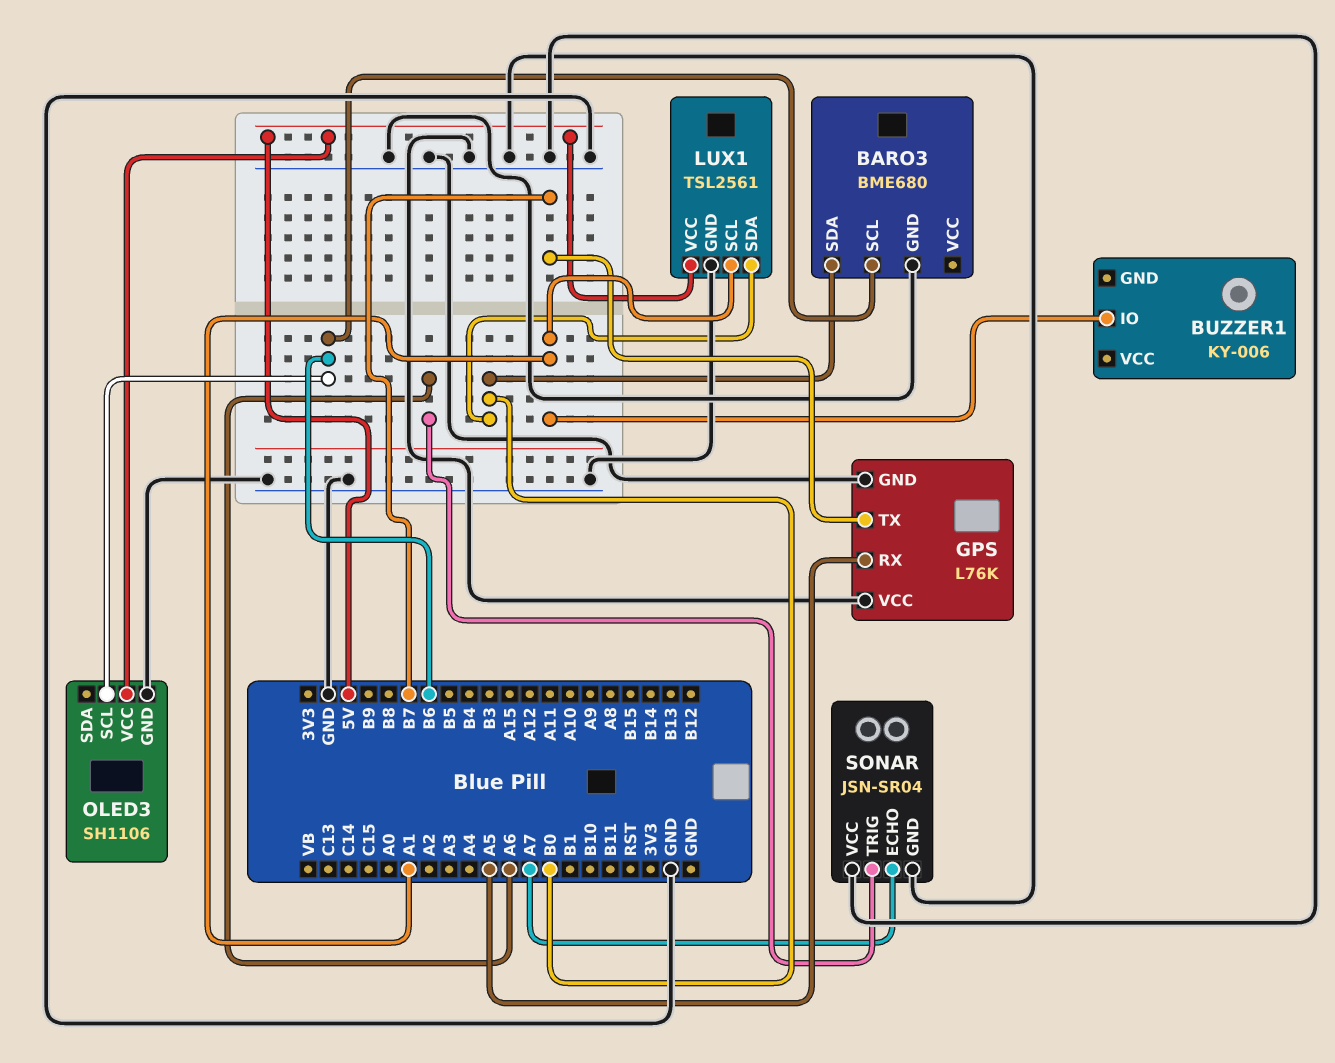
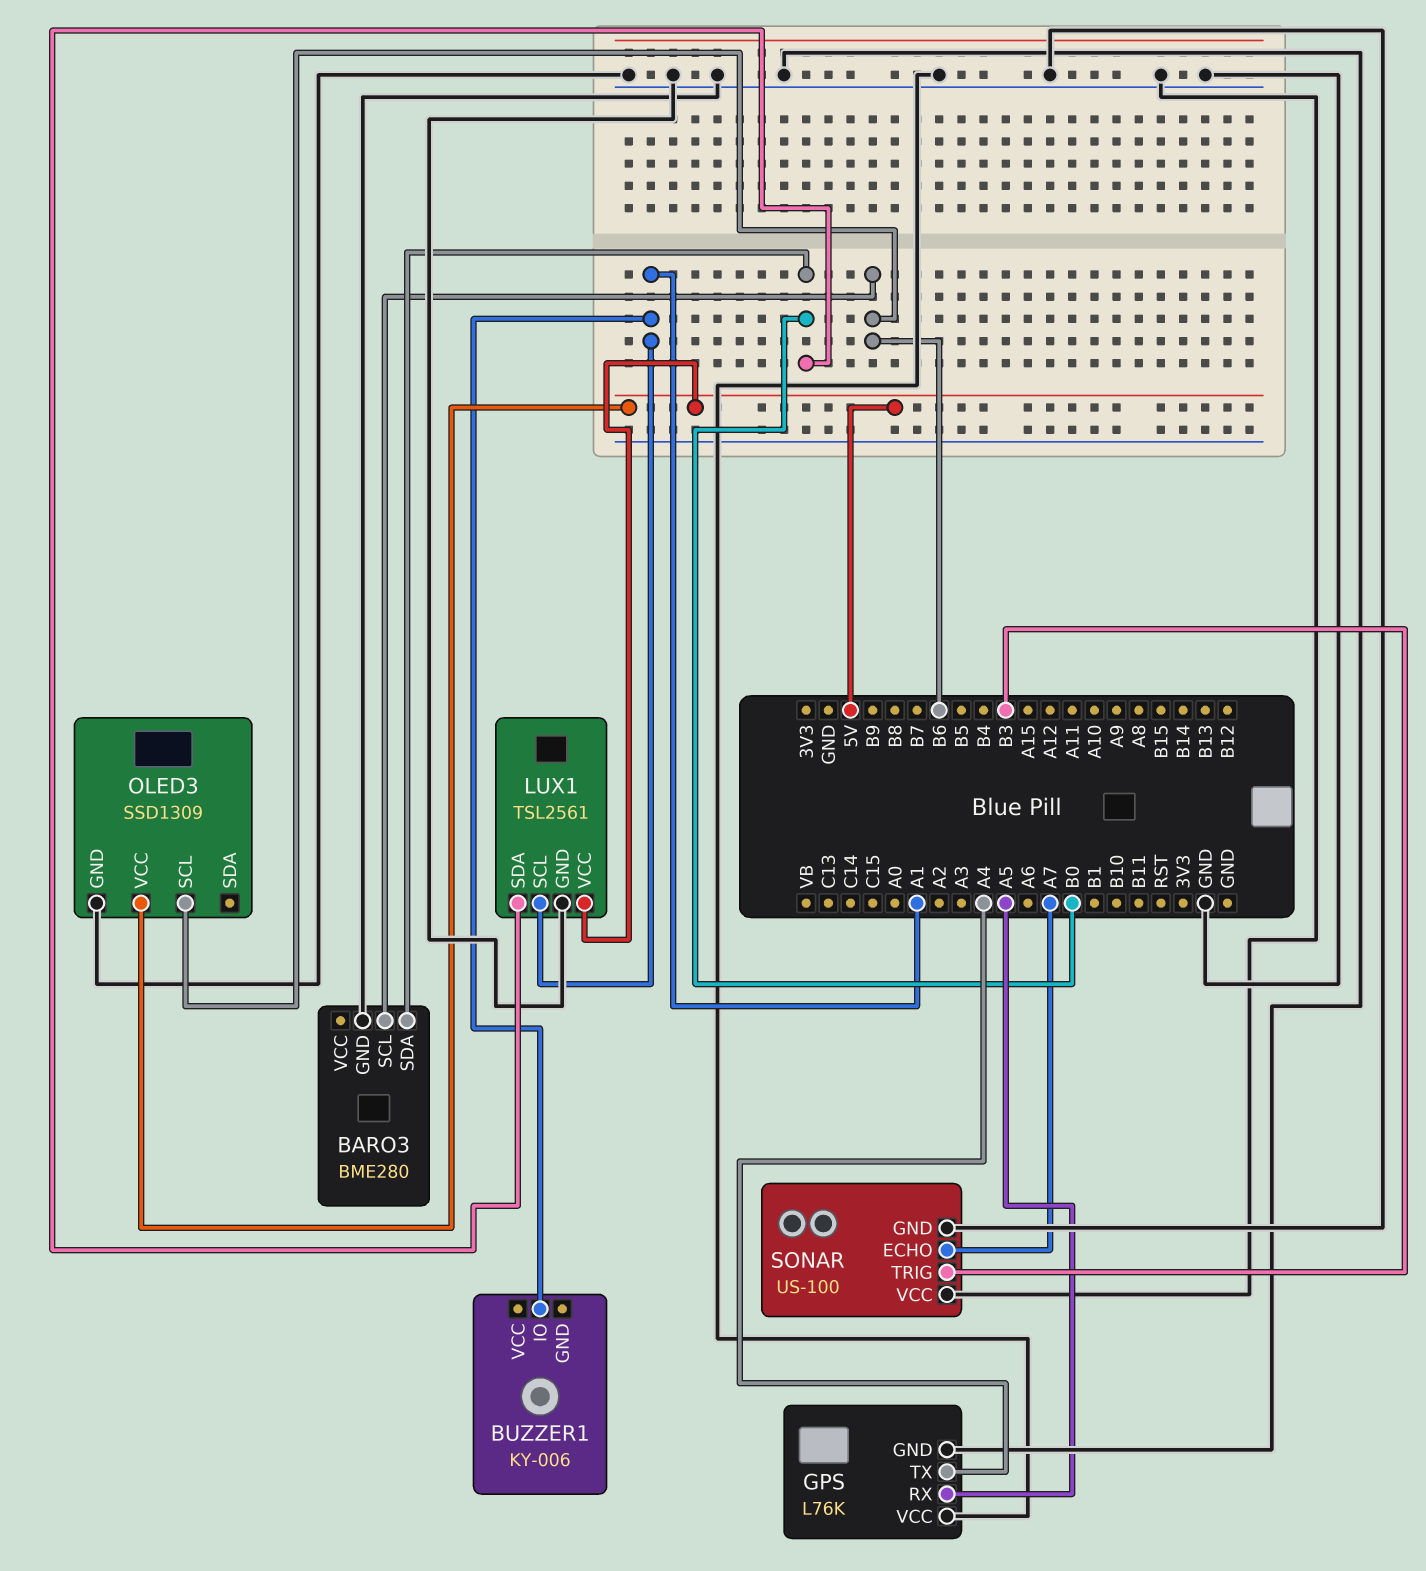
BARO3: BME680 -> BME280
GPS pin TX: B7 -> A4
OLED3: SH1106 -> SSD1309
SONAR: JSN-SR04 -> US-100
SONAR pin TRIG: A6 -> B3

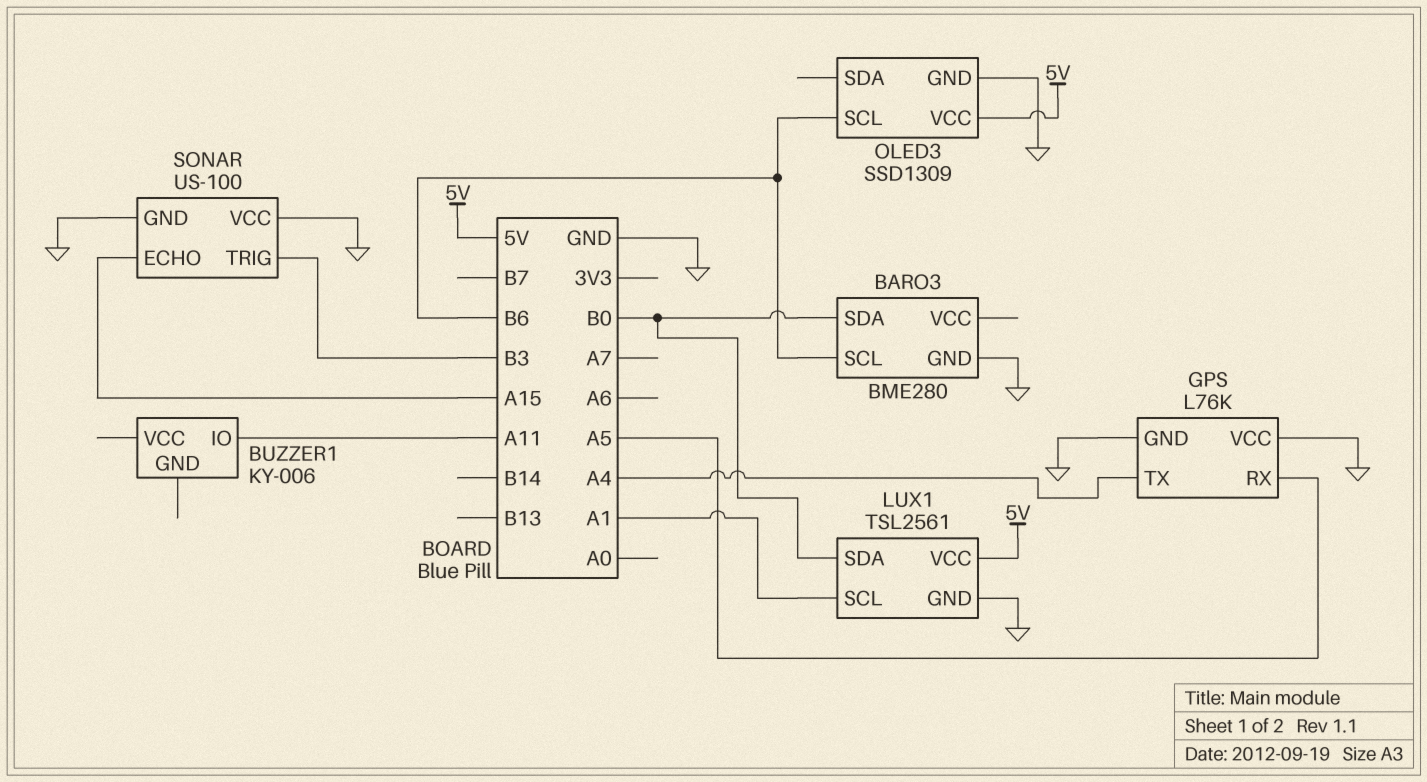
BUZZER1 pin IO: A1 -> A11
SONAR pin ECHO: A7 -> A15

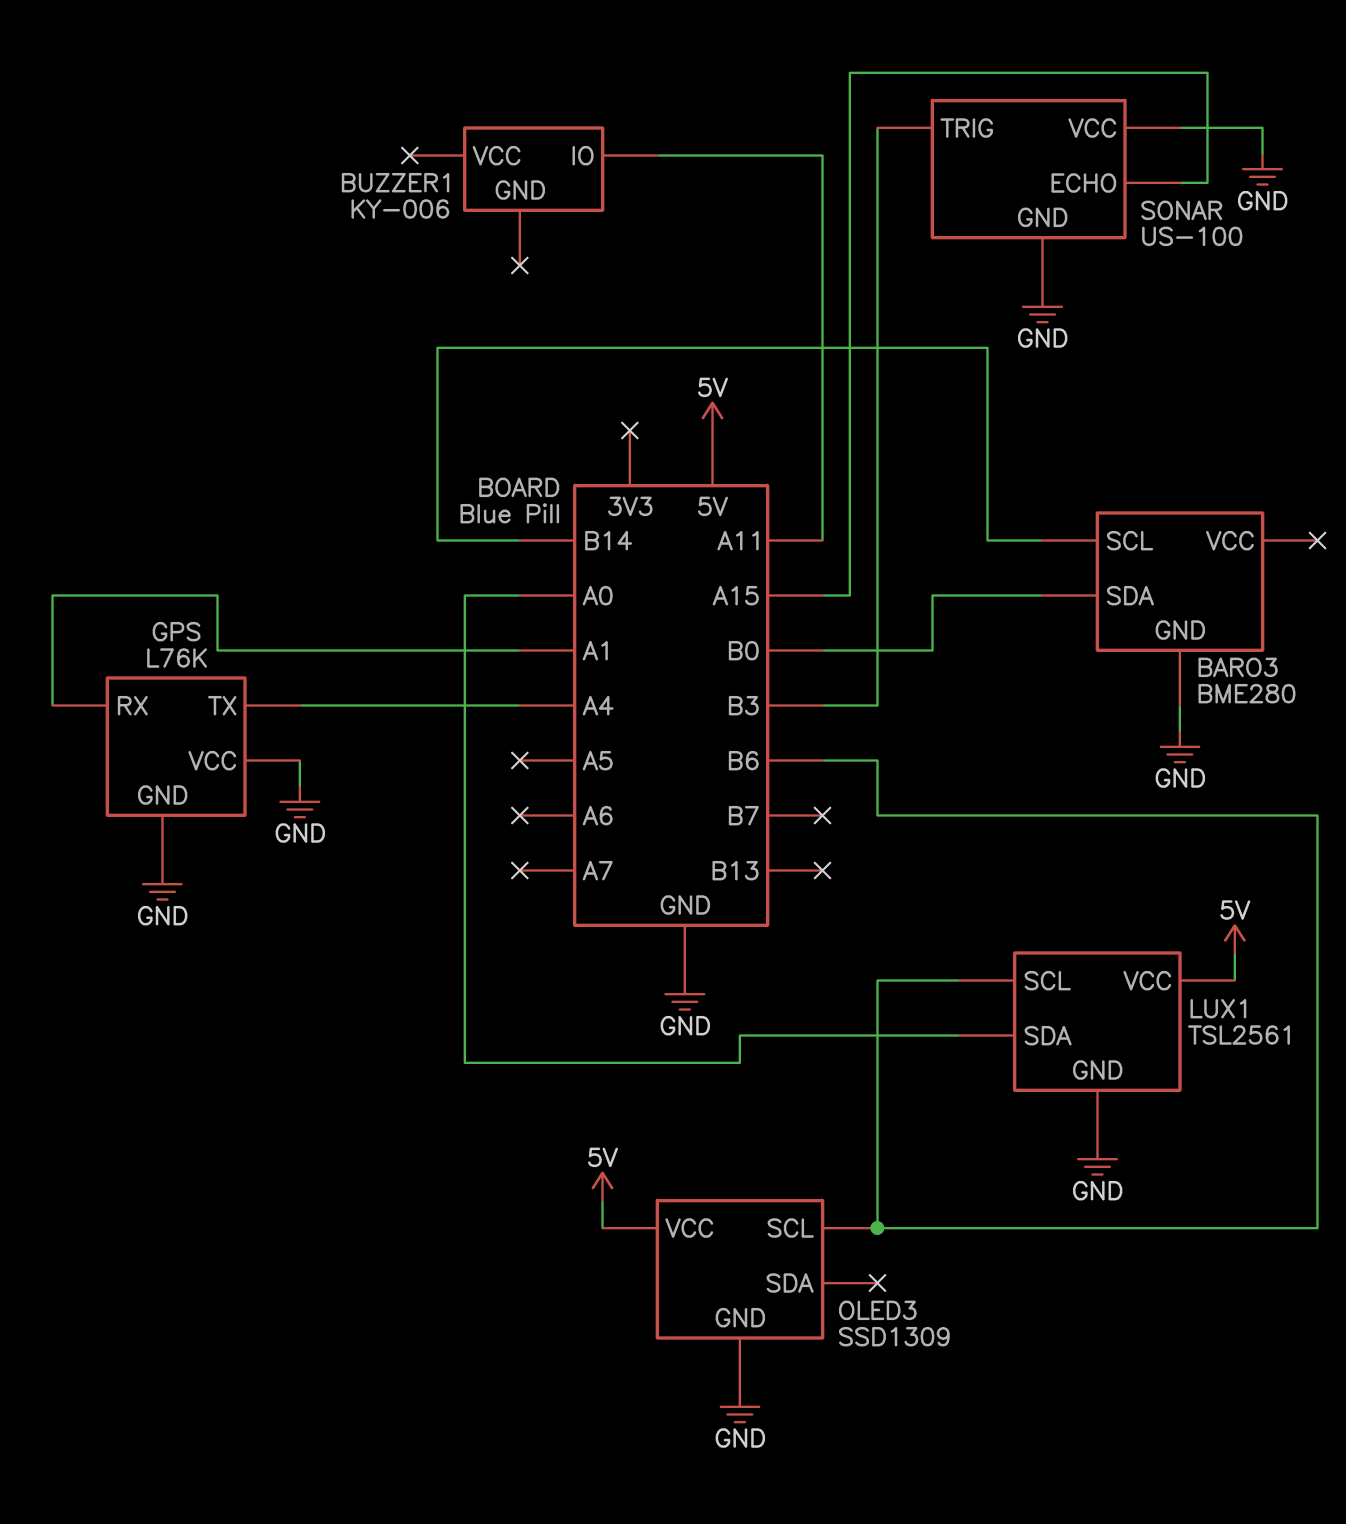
BARO3 pin SCL: B6 -> B14
GPS pin RX: A5 -> A1
LUX1 pin SCL: A1 -> B6
LUX1 pin SDA: B0 -> A0

